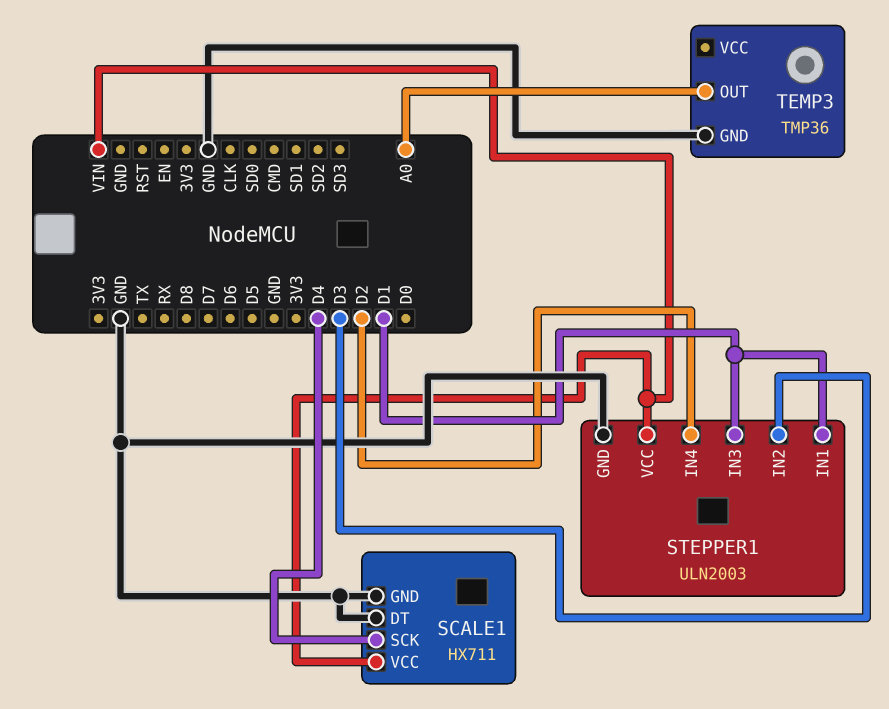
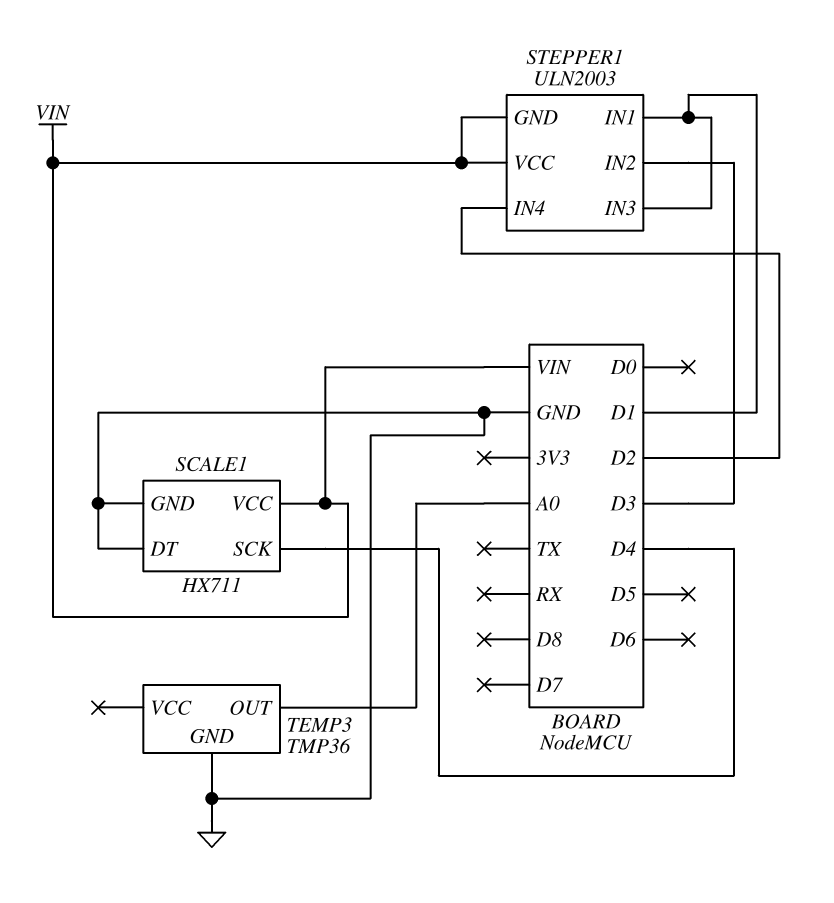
STEPPER1 pin GND: GND -> VIN

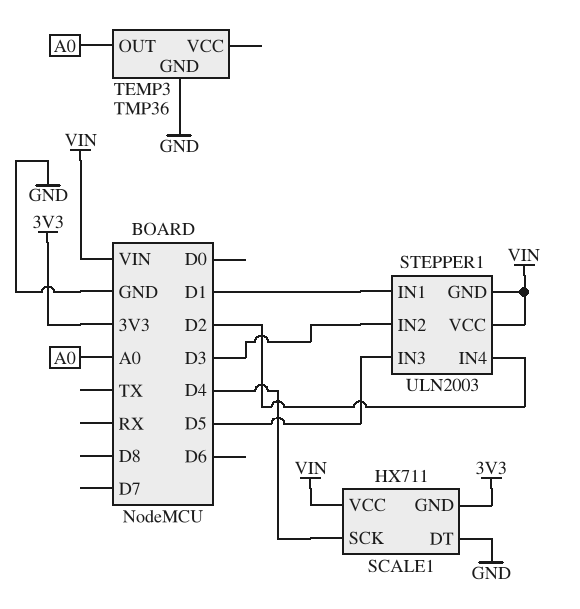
SCALE1 pin GND: GND -> 3V3
STEPPER1 pin IN3: D1 -> D5

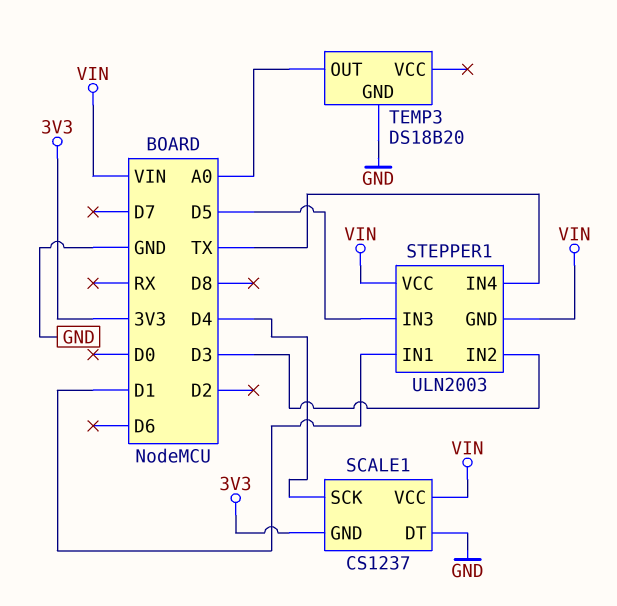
SCALE1: HX711 -> CS1237
STEPPER1 pin IN4: D2 -> TX
TEMP3: TMP36 -> DS18B20

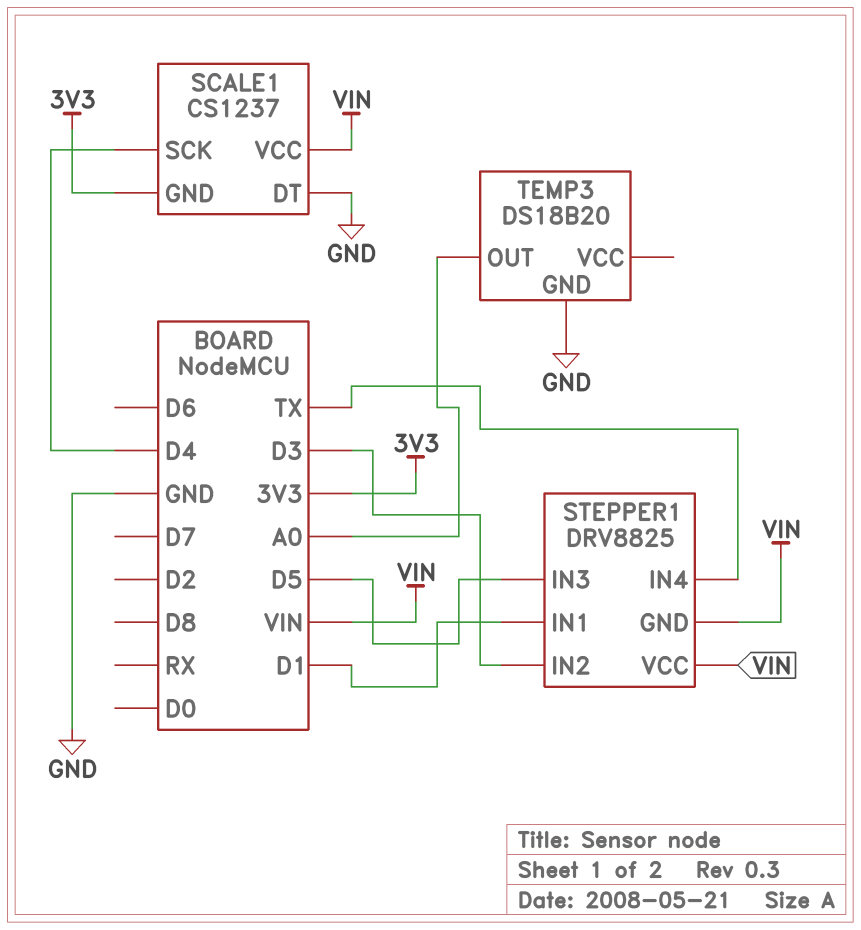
STEPPER1: ULN2003 -> DRV8825

